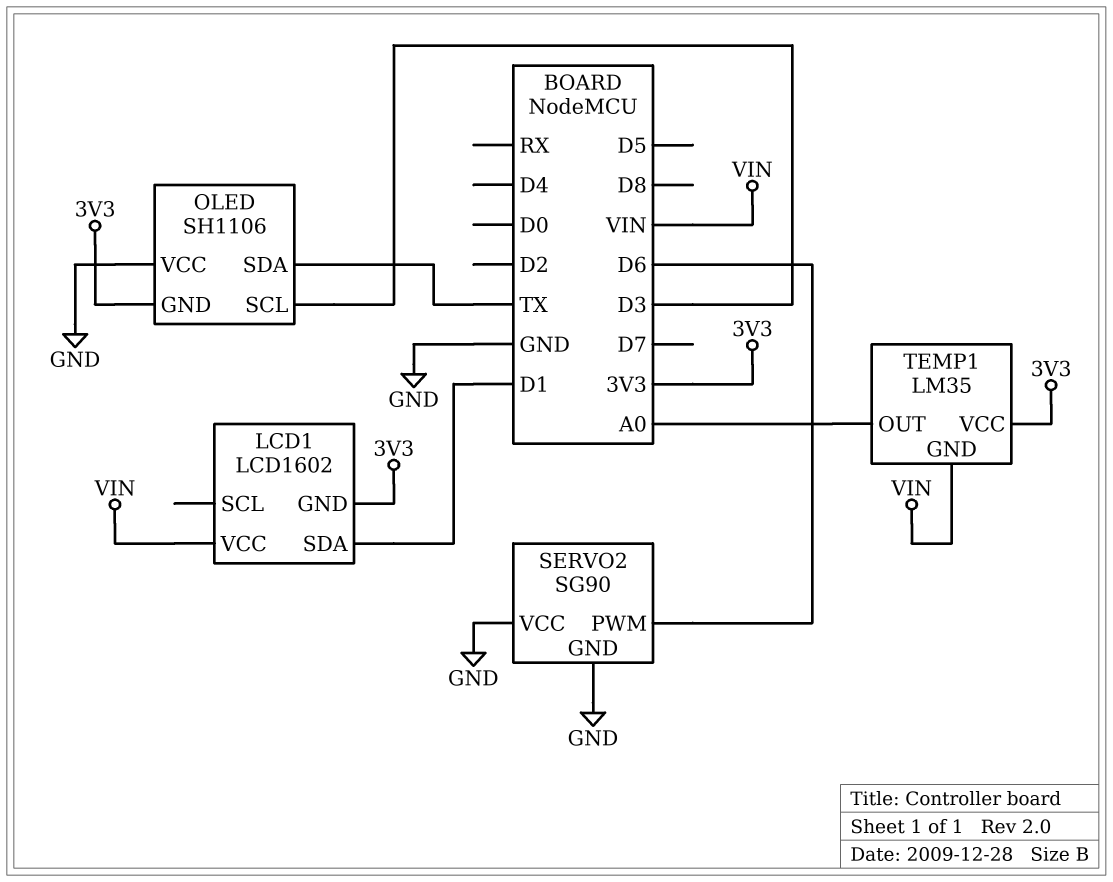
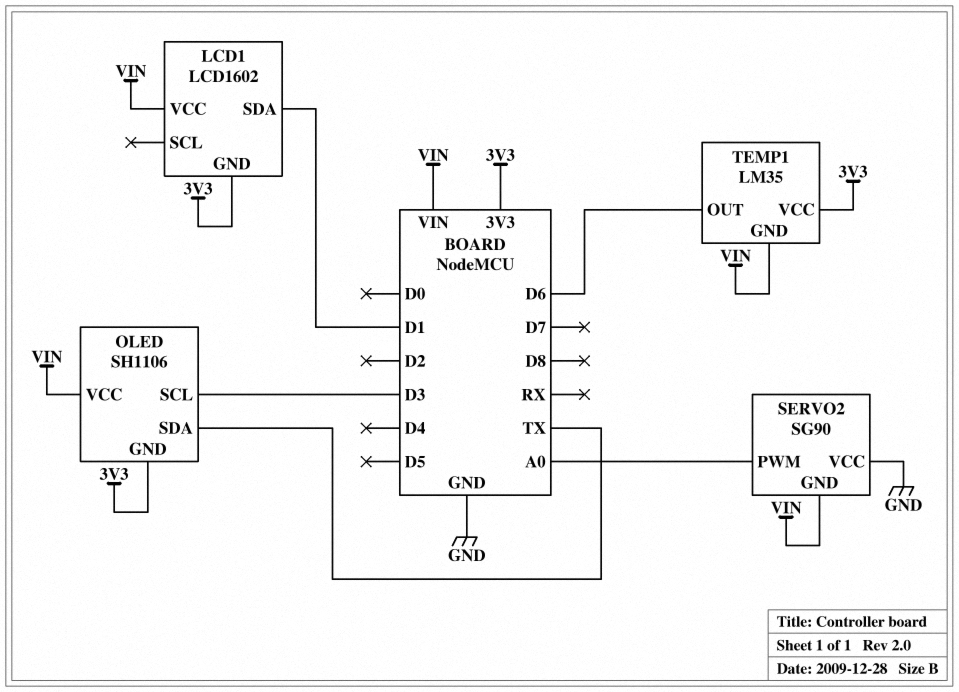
OLED pin VCC: GND -> VIN
SERVO2 pin GND: GND -> VIN
SERVO2 pin PWM: D6 -> A0
TEMP1 pin OUT: A0 -> D6

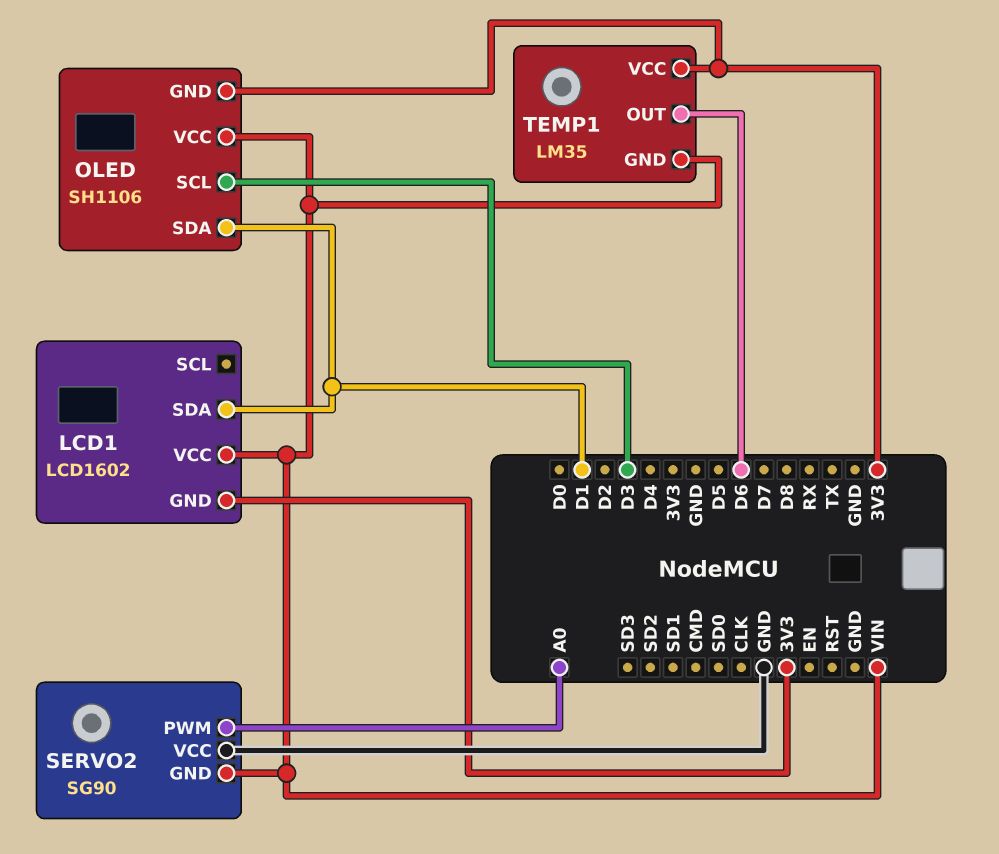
OLED pin SDA: TX -> D1

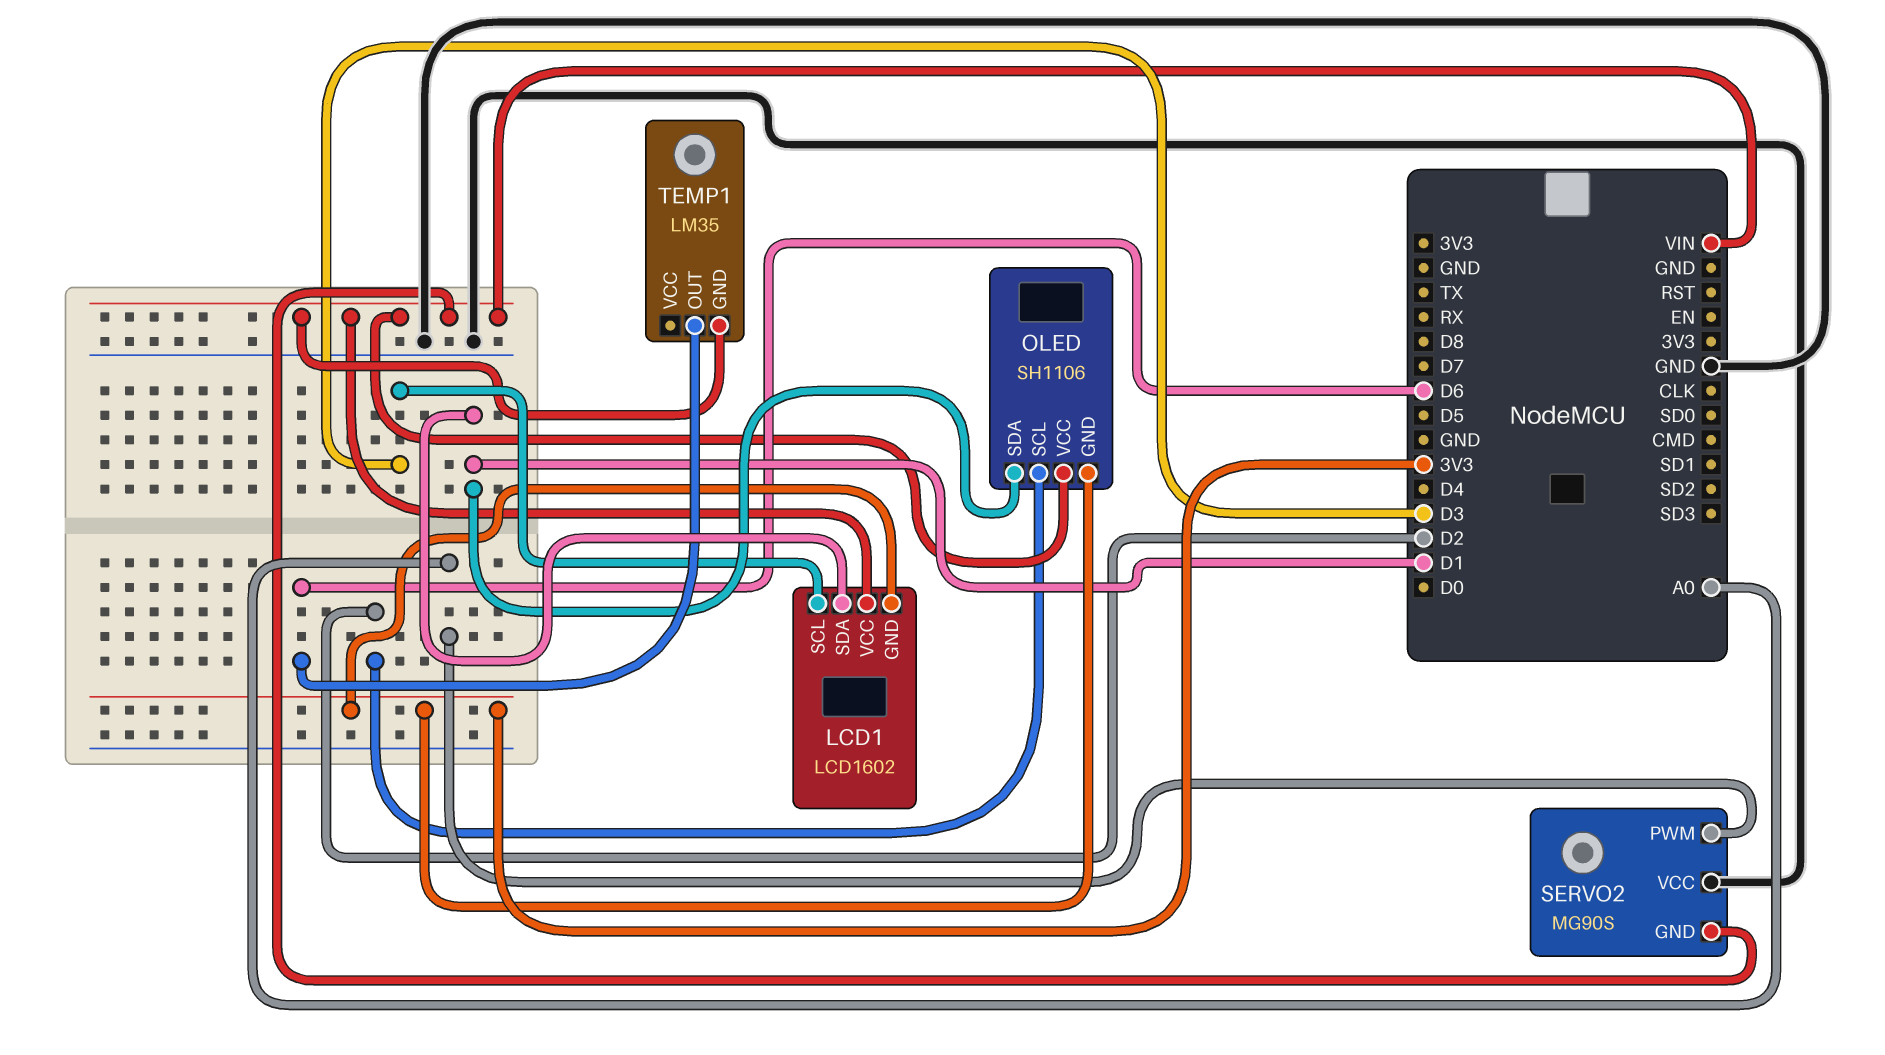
LCD1 pin SCL: none -> D3
OLED pin SCL: D3 -> D2
SERVO2: SG90 -> MG90S
TEMP1 pin VCC: 3V3 -> none

